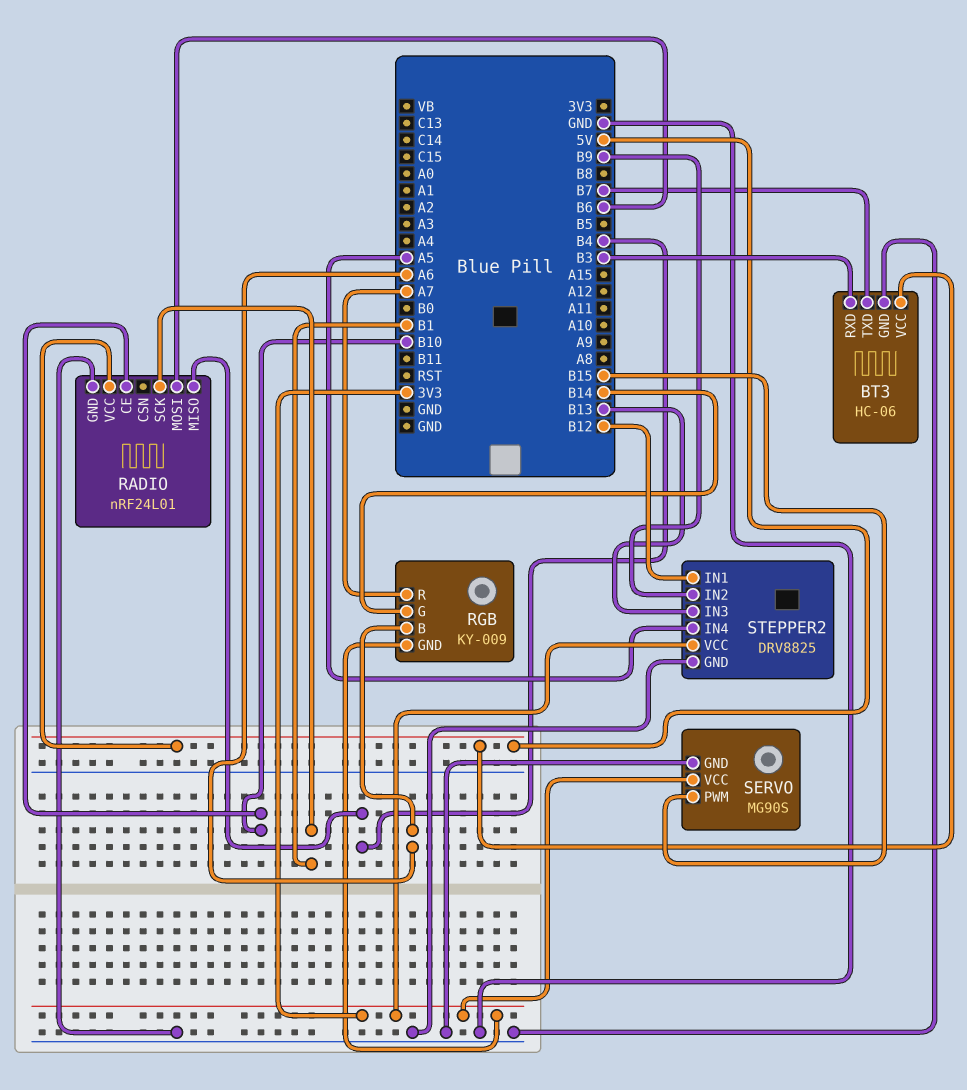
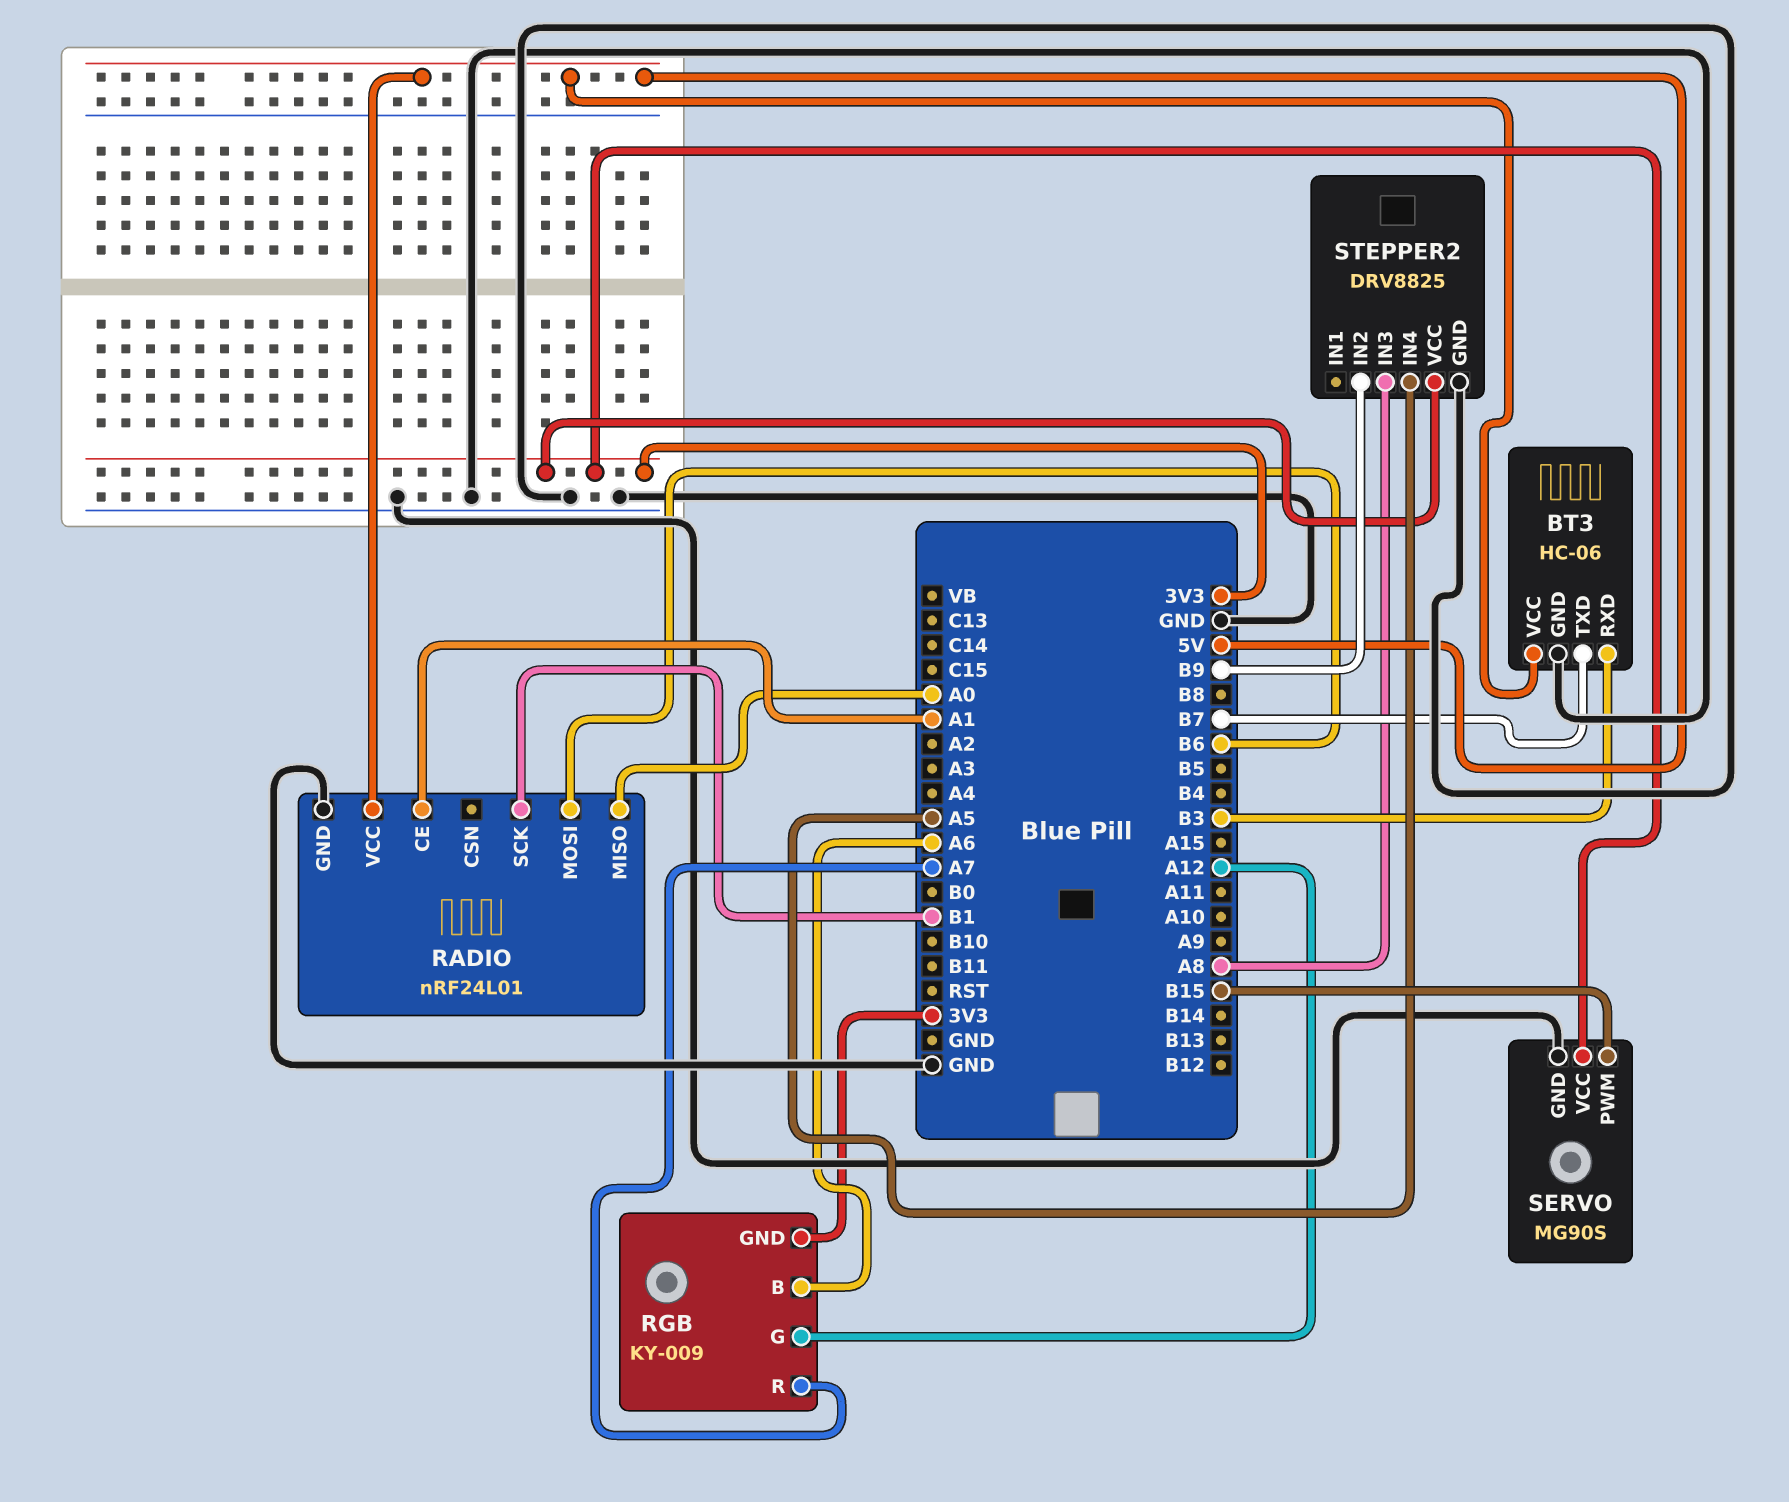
RADIO pin CE: B10 -> A1
RADIO pin MISO: B4 -> A0
RGB pin G: B14 -> A12
STEPPER2 pin IN1: B12 -> none
STEPPER2 pin IN3: B13 -> A8

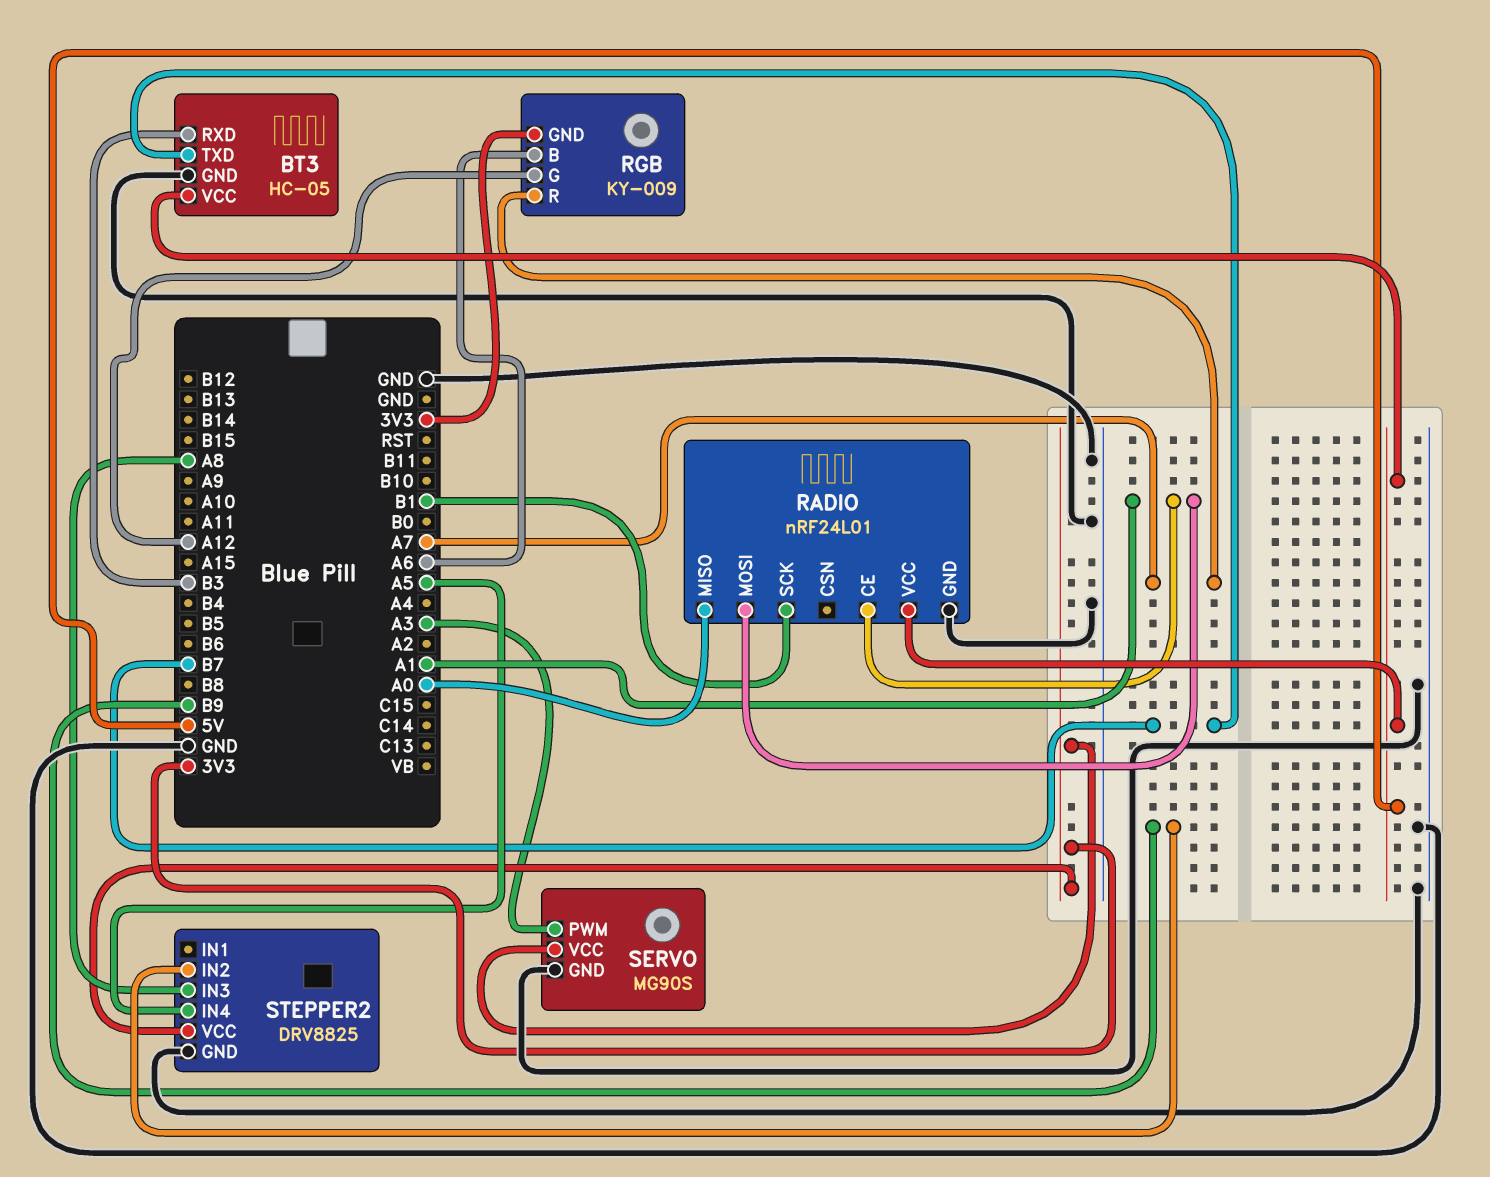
BT3: HC-06 -> HC-05
RADIO pin MOSI: B6 -> A1
SERVO pin PWM: B15 -> A3

